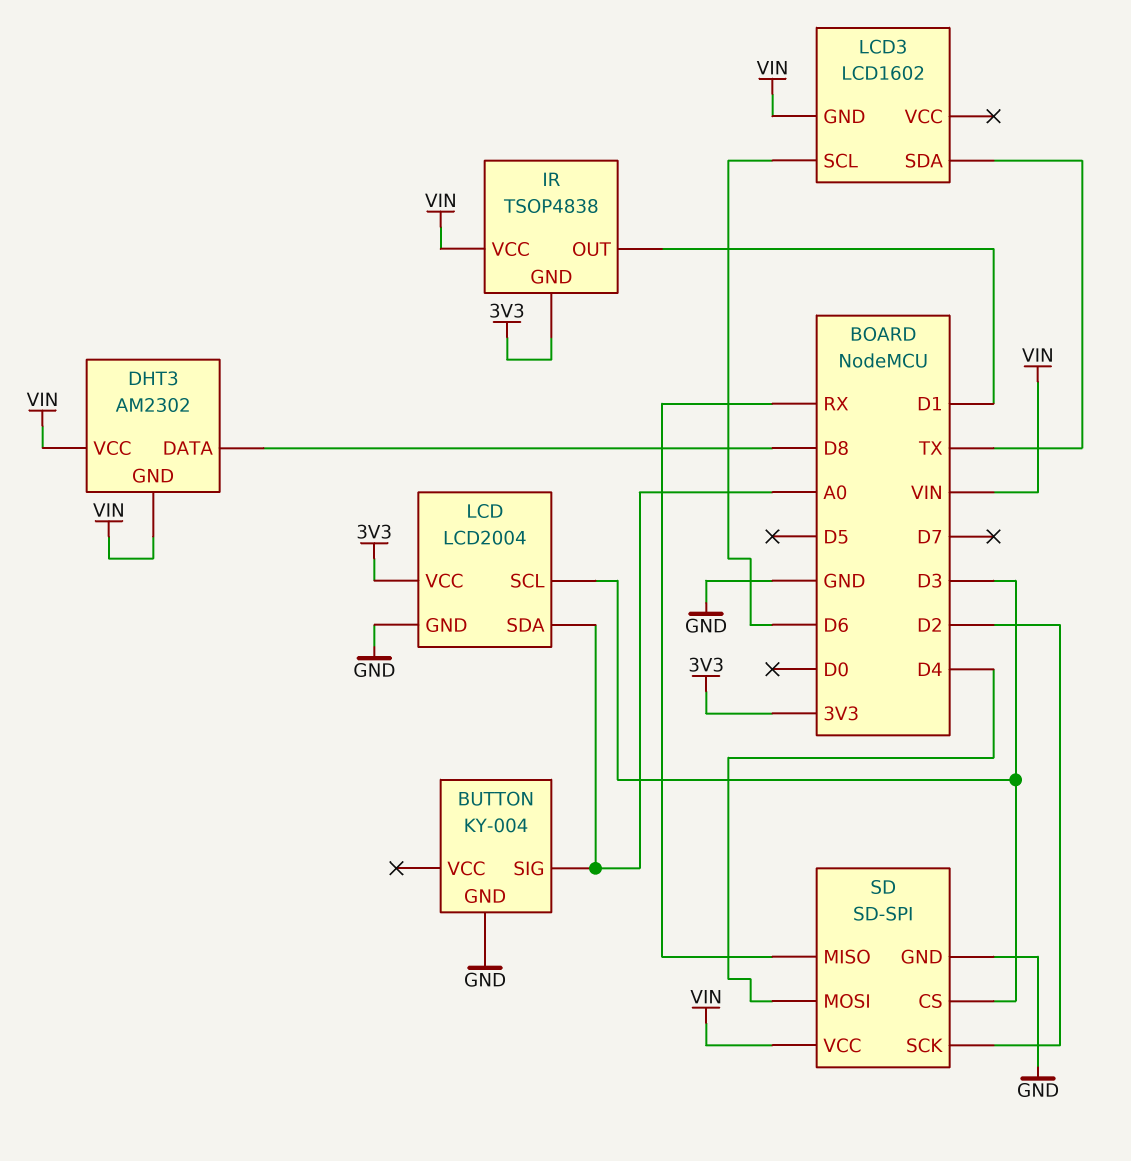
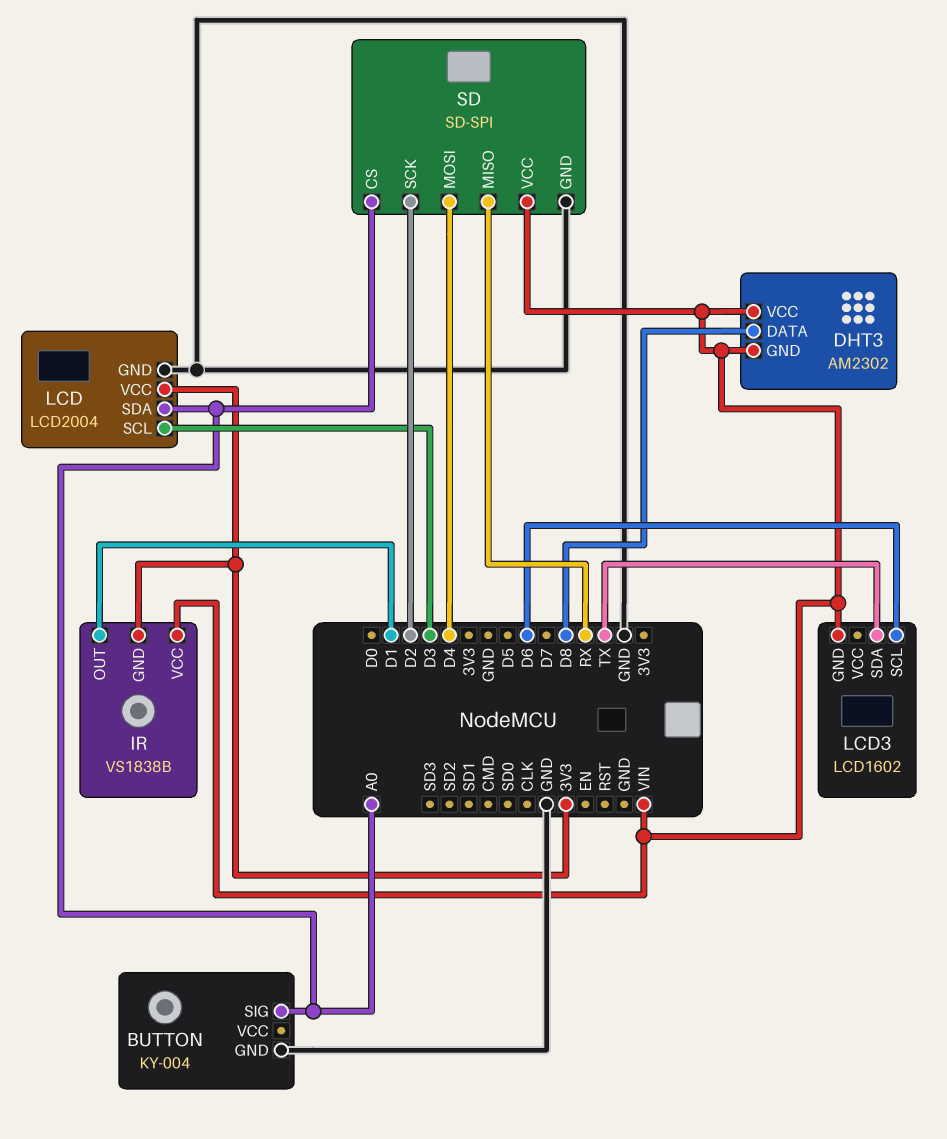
IR: TSOP4838 -> VS1838B
SD pin CS: D3 -> A0

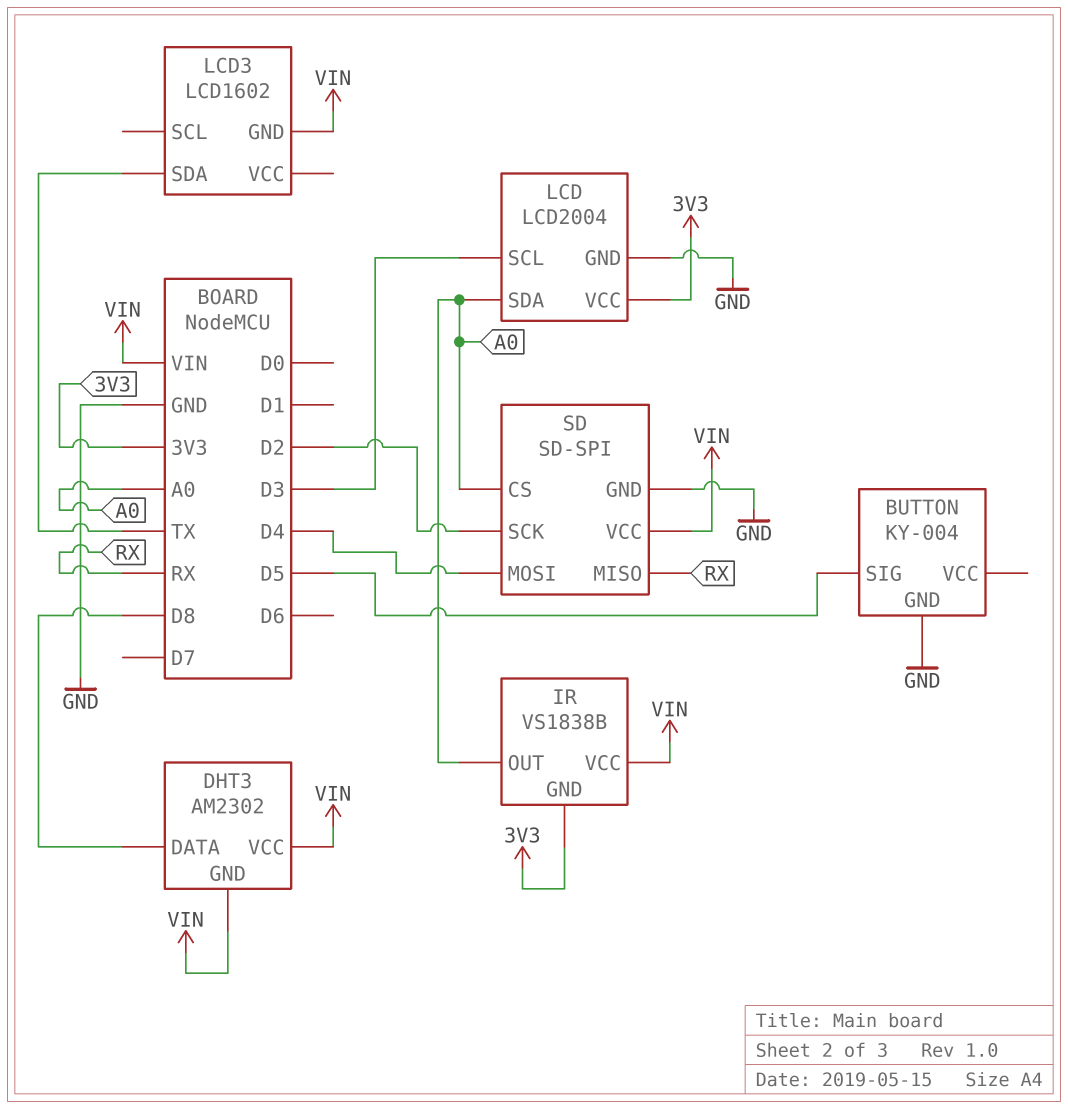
BUTTON pin SIG: A0 -> D5
IR pin OUT: D1 -> A0
LCD3 pin SCL: D6 -> none

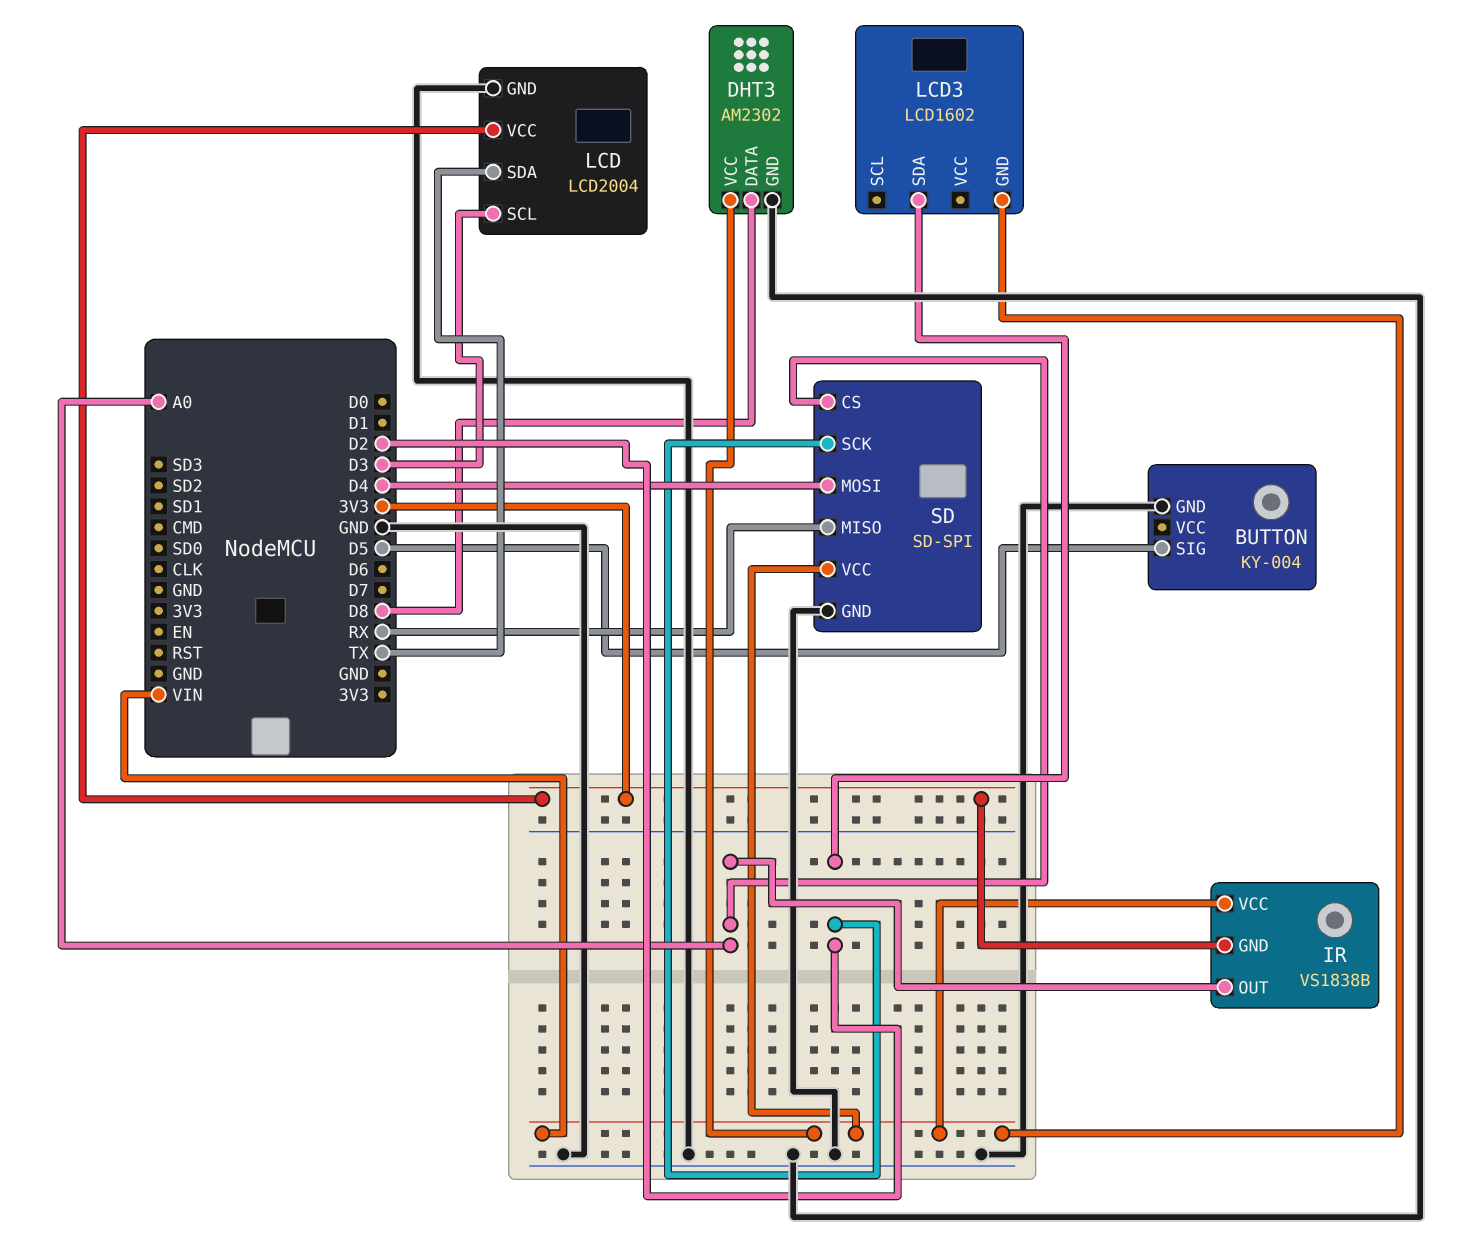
DHT3 pin GND: VIN -> GND
LCD pin SDA: A0 -> TX
LCD3 pin SDA: TX -> D2

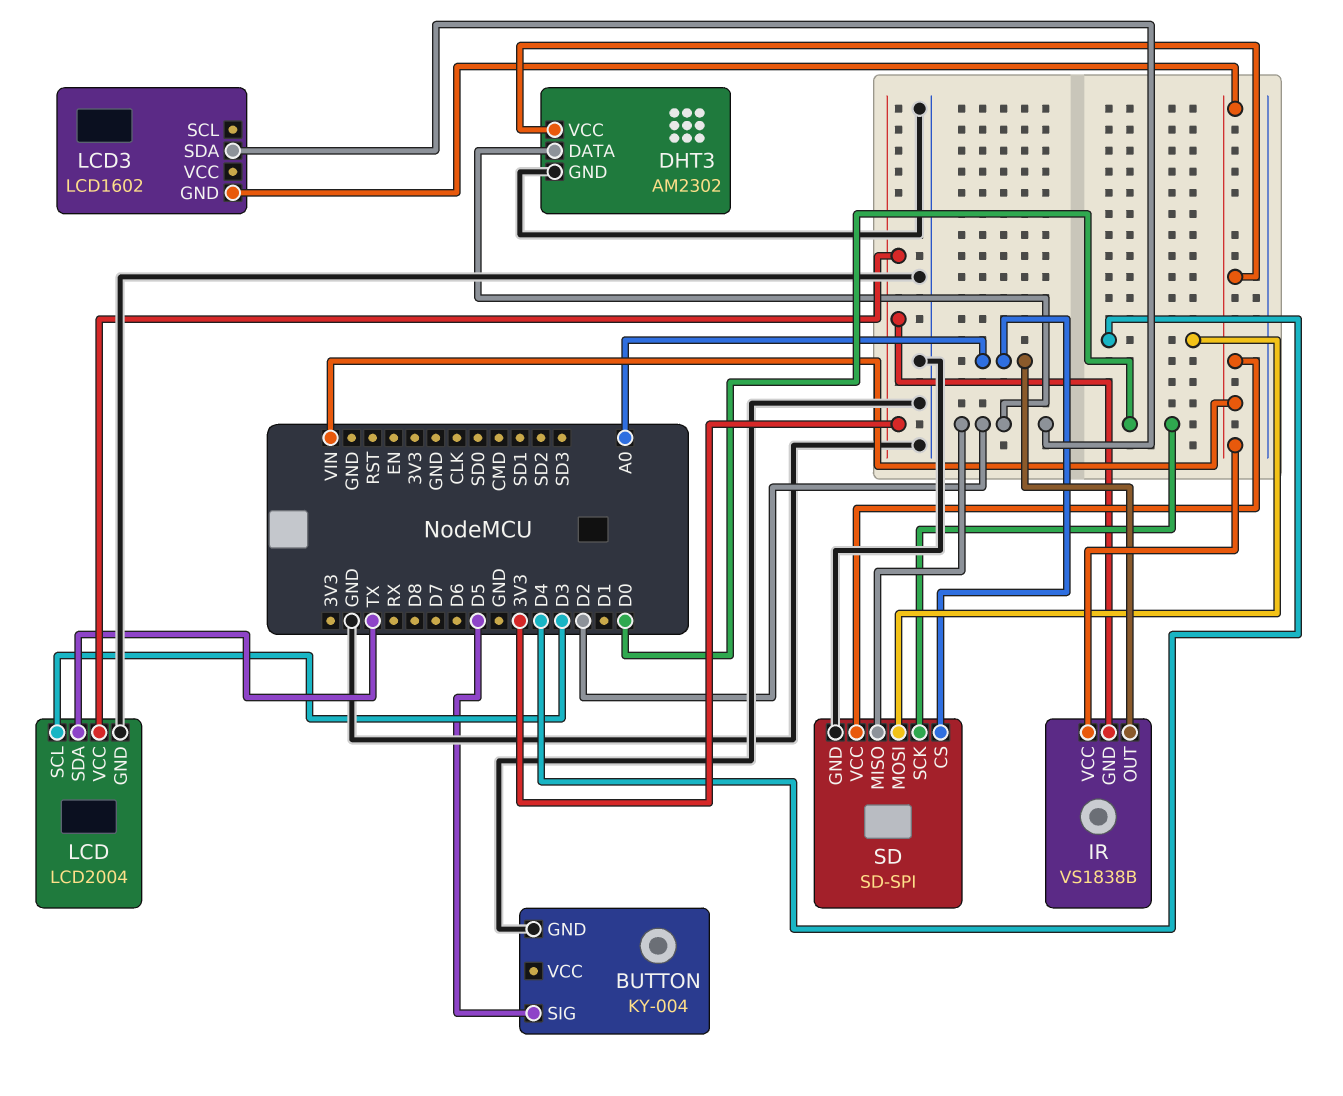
DHT3 pin DATA: D8 -> D2
SD pin MISO: RX -> D2
SD pin SCK: D2 -> D0

